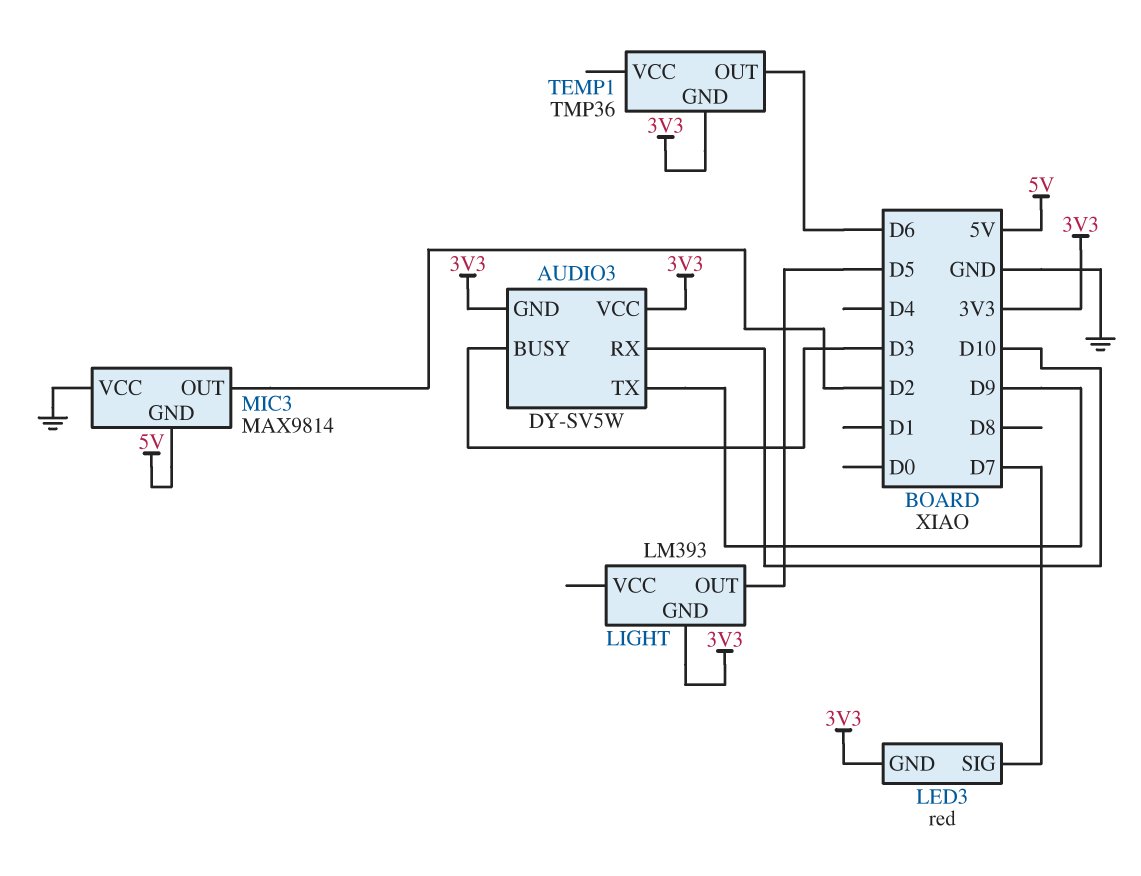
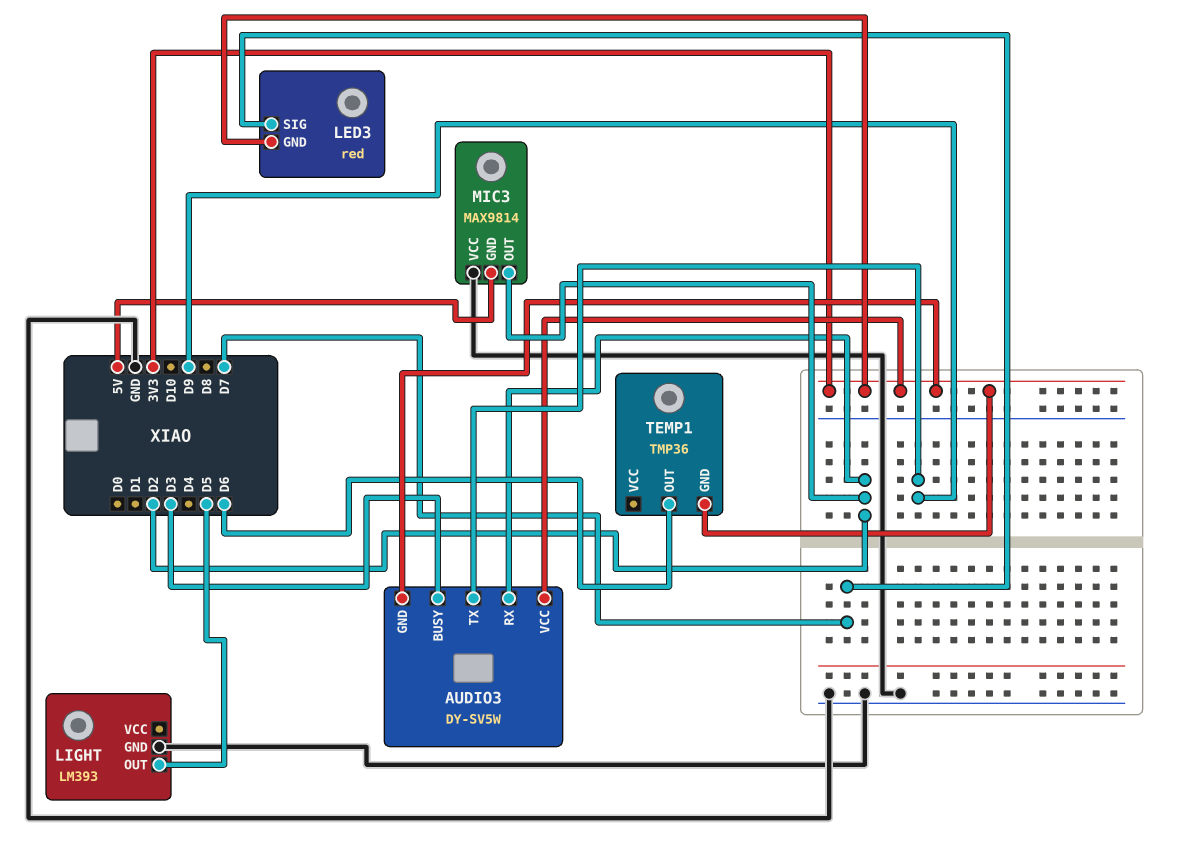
AUDIO3 pin RX: D10 -> D2
LIGHT pin GND: 3V3 -> GND

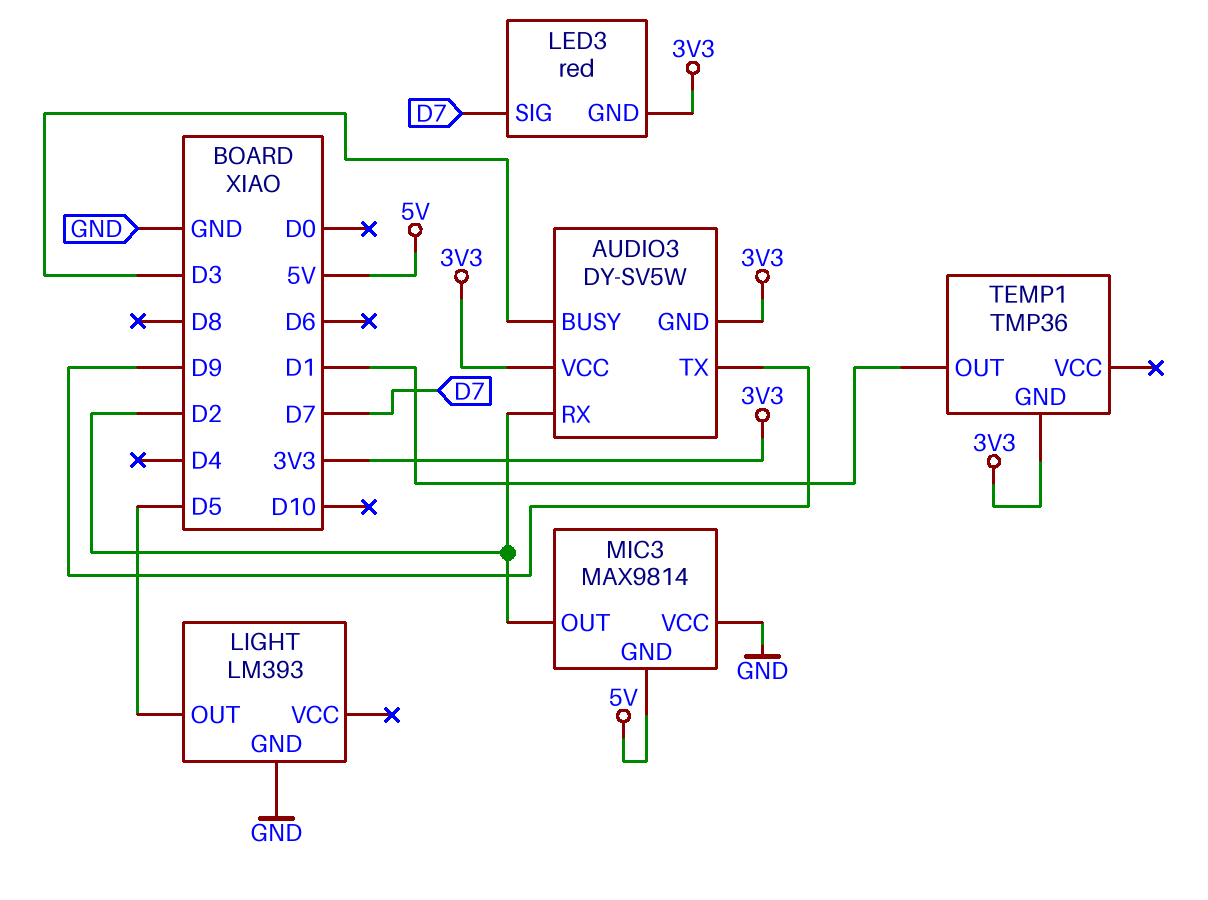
TEMP1 pin OUT: D6 -> D1

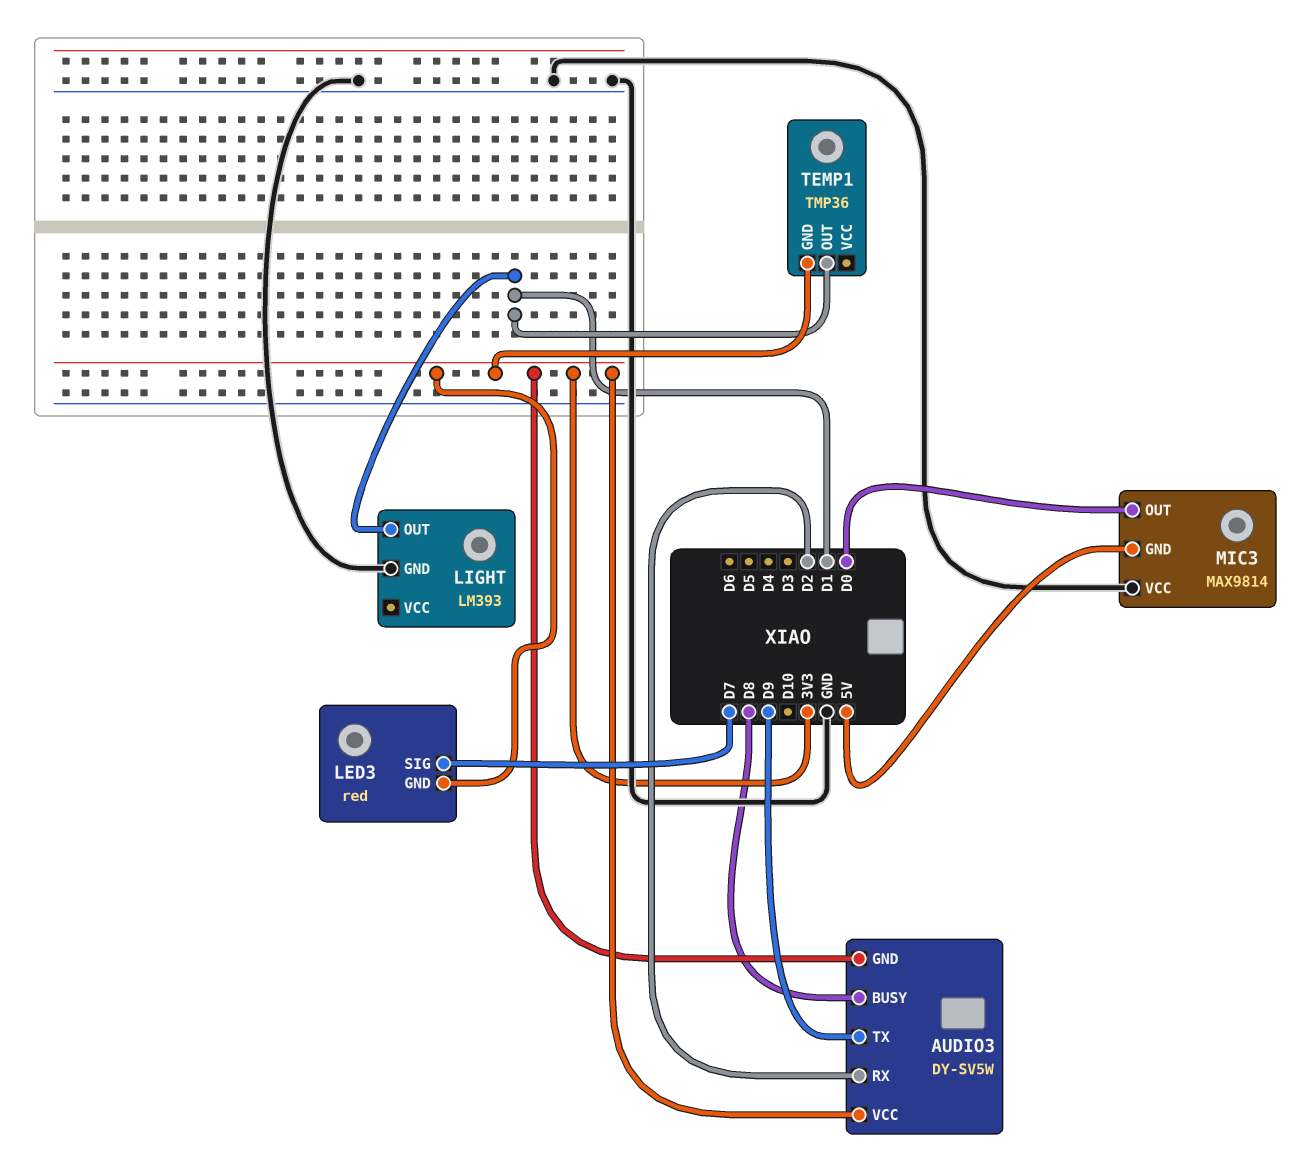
AUDIO3 pin BUSY: D3 -> D8
LIGHT pin OUT: D5 -> D1
MIC3 pin OUT: D2 -> D0

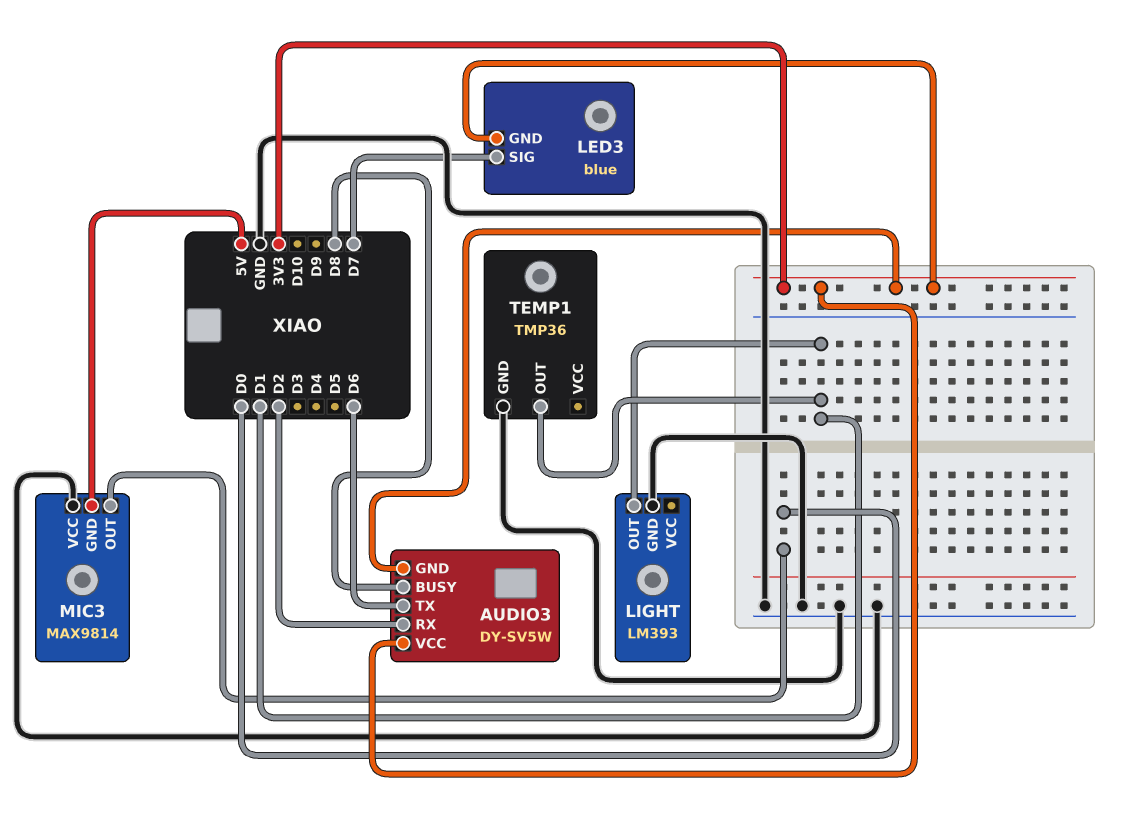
AUDIO3 pin TX: D9 -> D6
LED3: red -> blue
TEMP1 pin GND: 3V3 -> GND

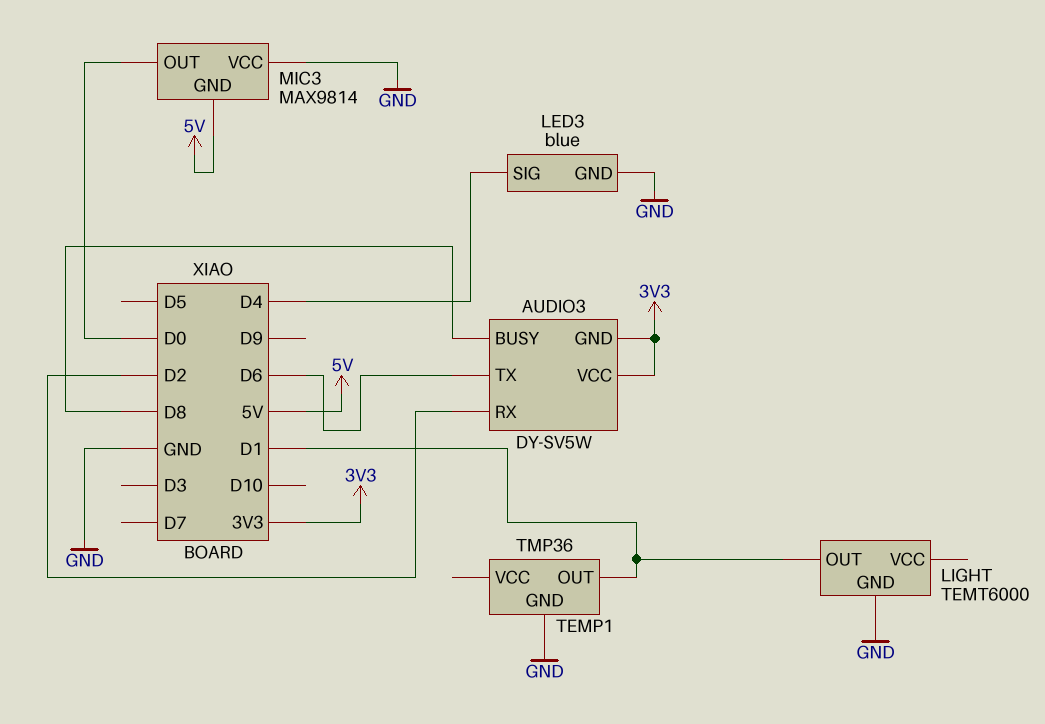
LED3 pin GND: 3V3 -> GND
LED3 pin SIG: D7 -> D4
LIGHT: LM393 -> TEMT6000

